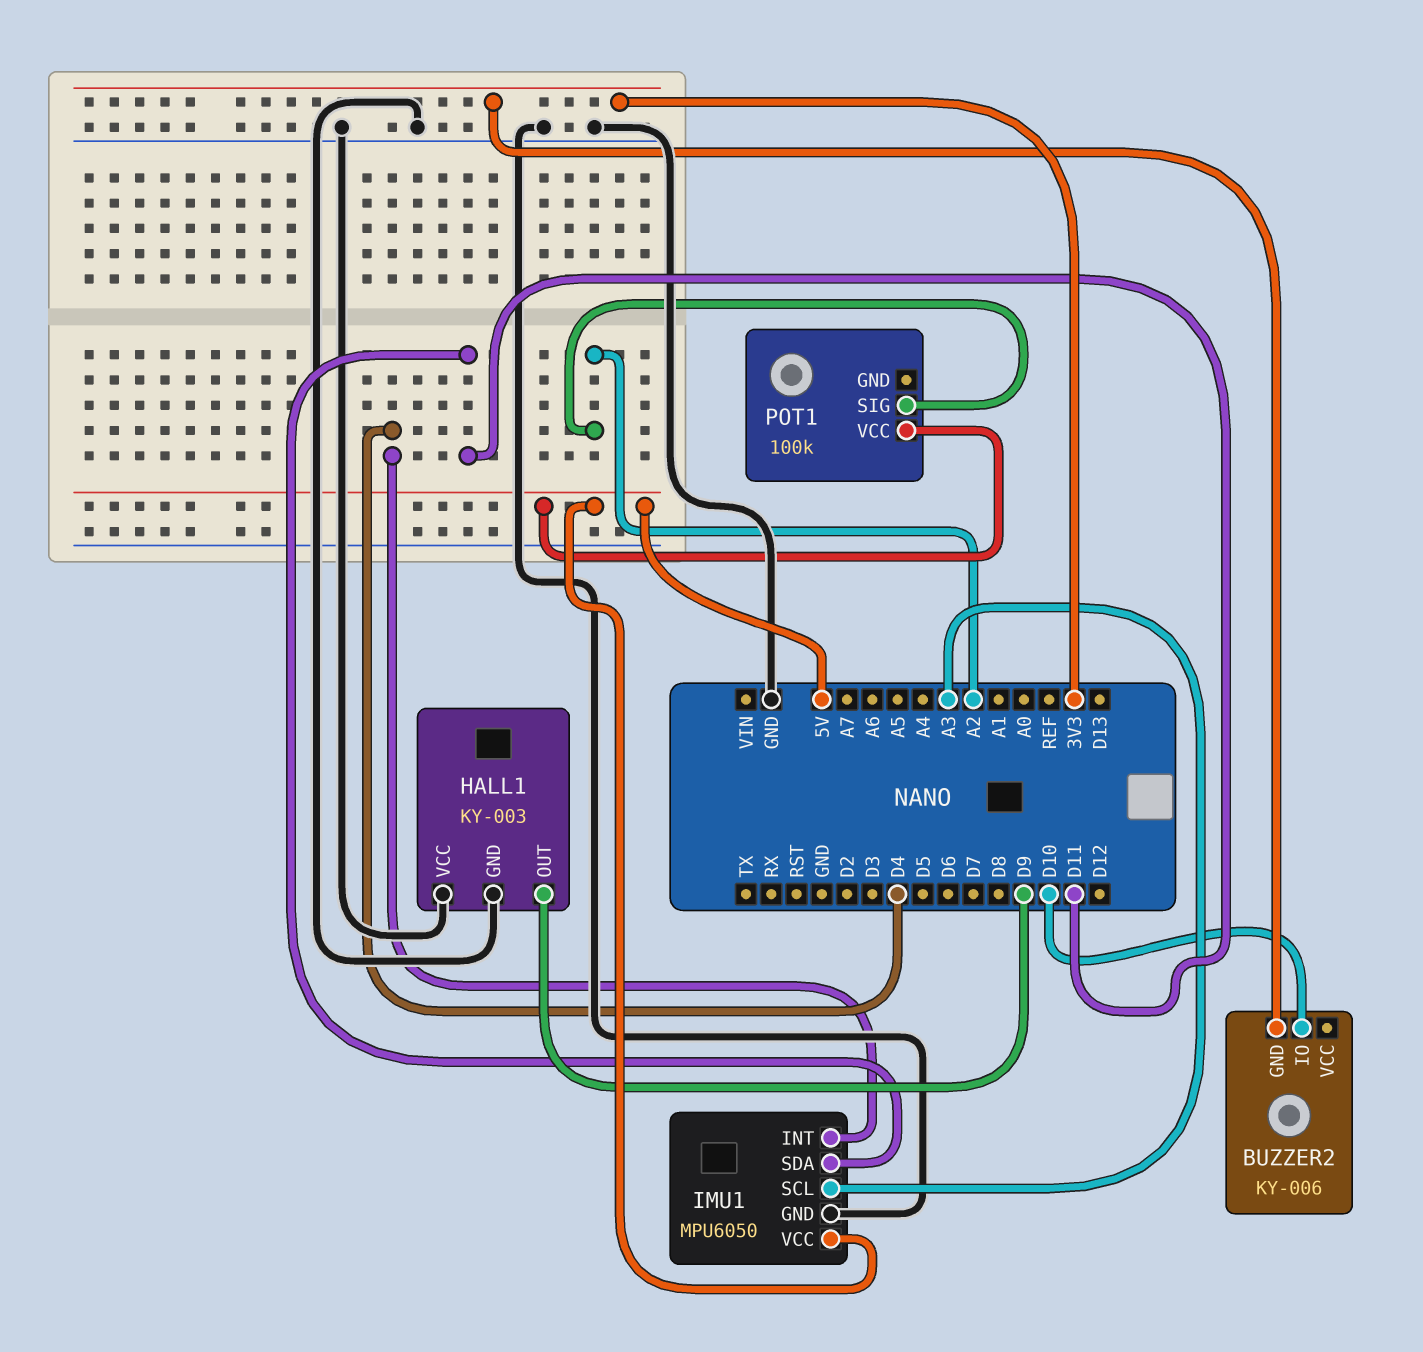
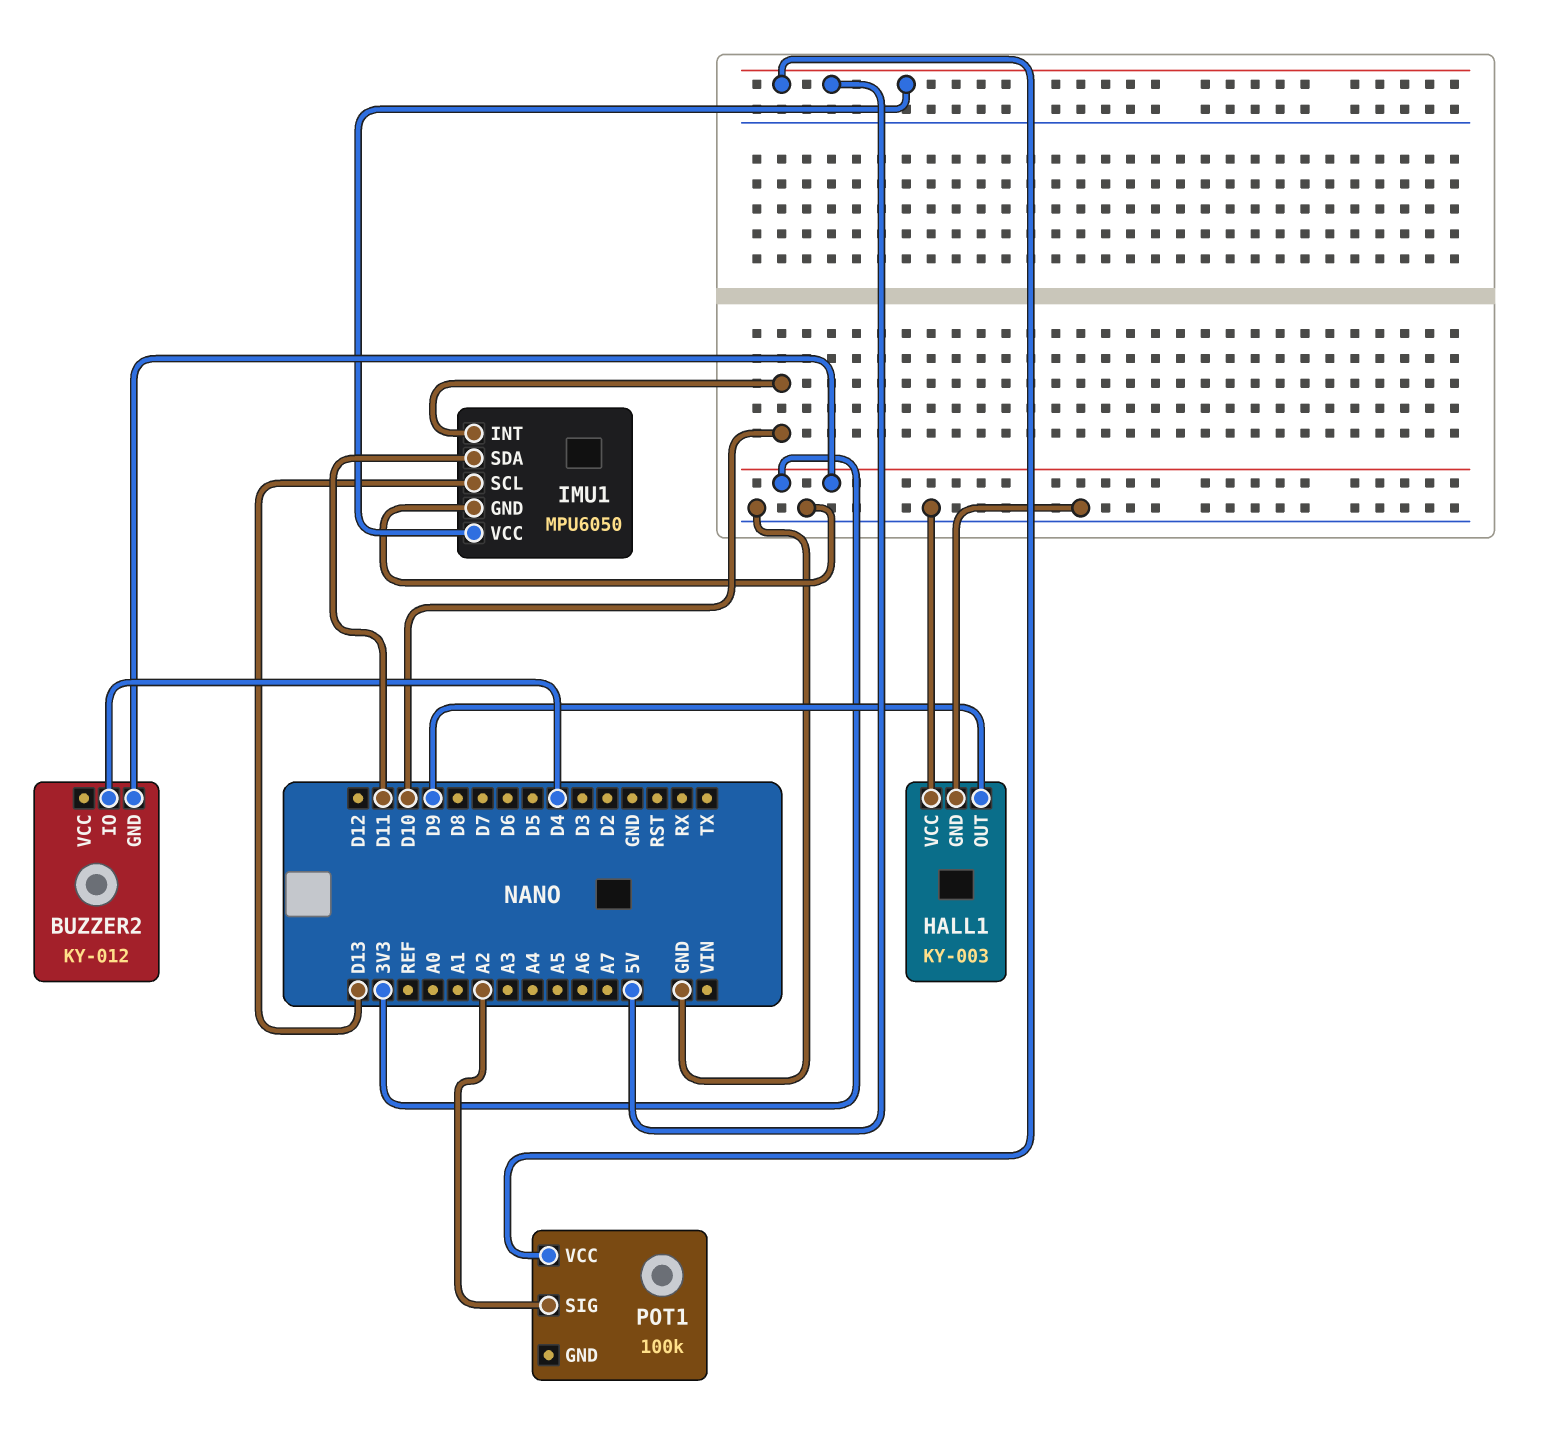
BUZZER2: KY-006 -> KY-012
BUZZER2 pin IO: D10 -> D4
IMU1 pin INT: D4 -> D10
IMU1 pin SCL: A3 -> D13

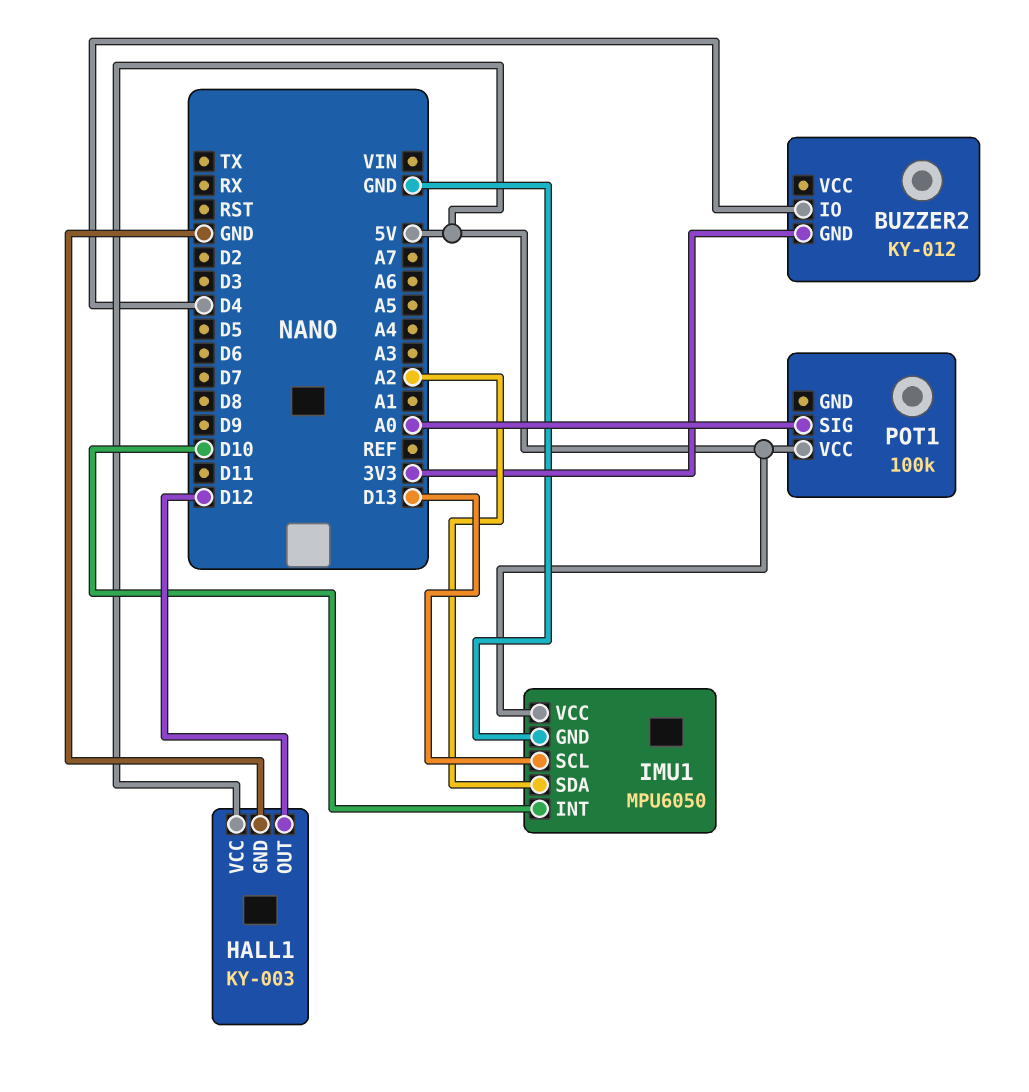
HALL1 pin OUT: D9 -> D12
HALL1 pin VCC: GND -> 5V
IMU1 pin SDA: D11 -> A2
POT1 pin SIG: A2 -> A0

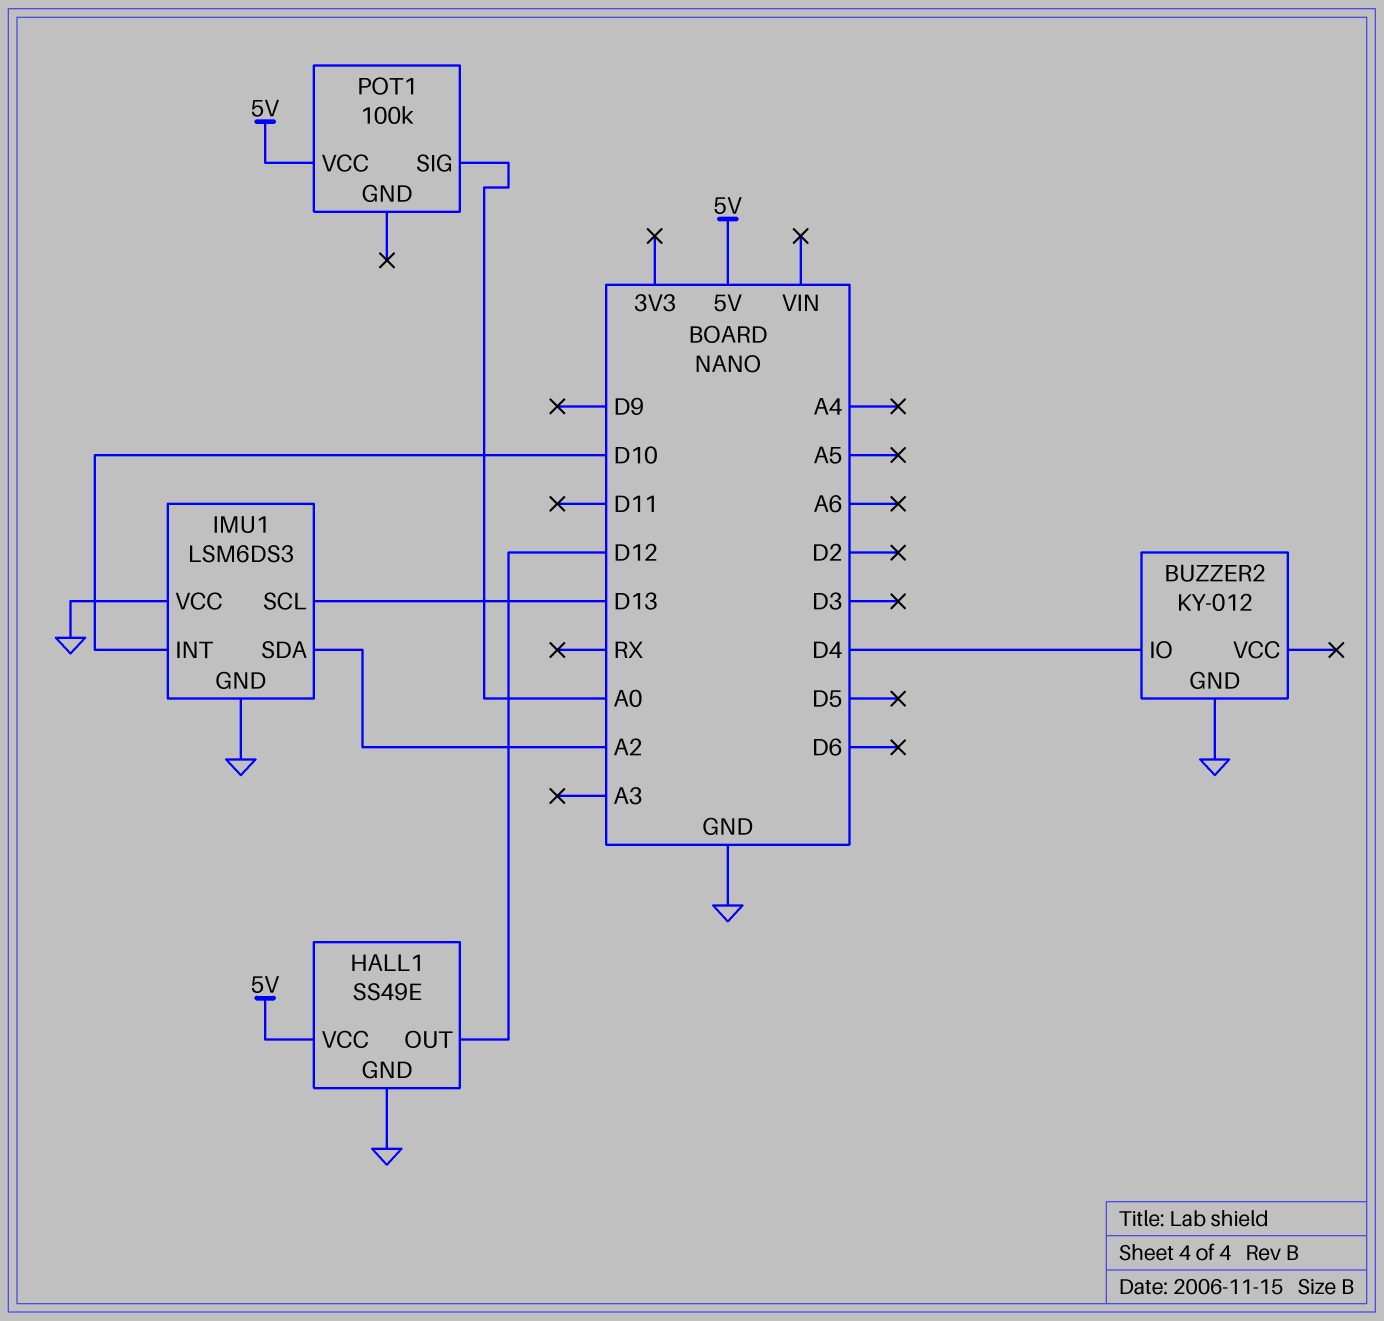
BUZZER2 pin GND: 3V3 -> GND
HALL1: KY-003 -> SS49E
IMU1: MPU6050 -> LSM6DS3
IMU1 pin VCC: 5V -> GND

